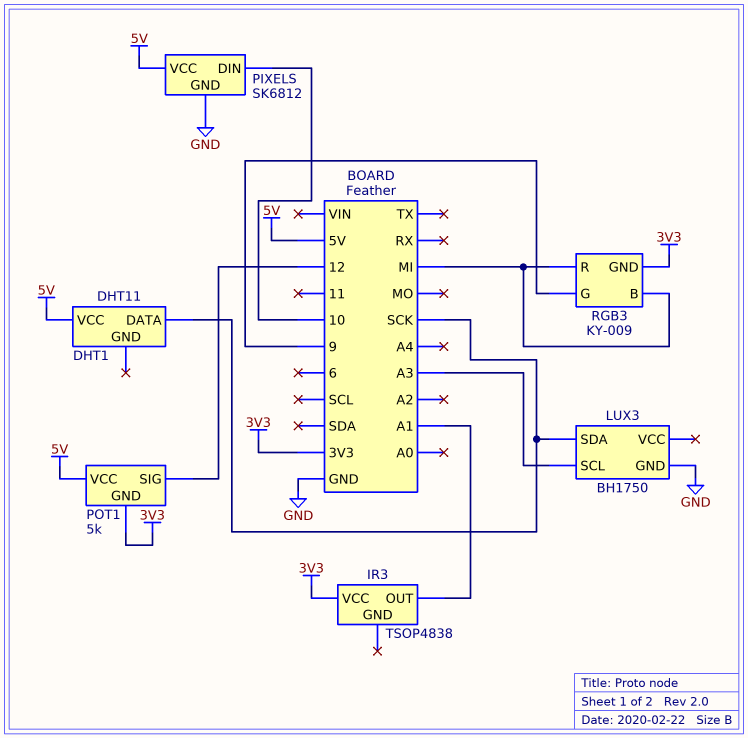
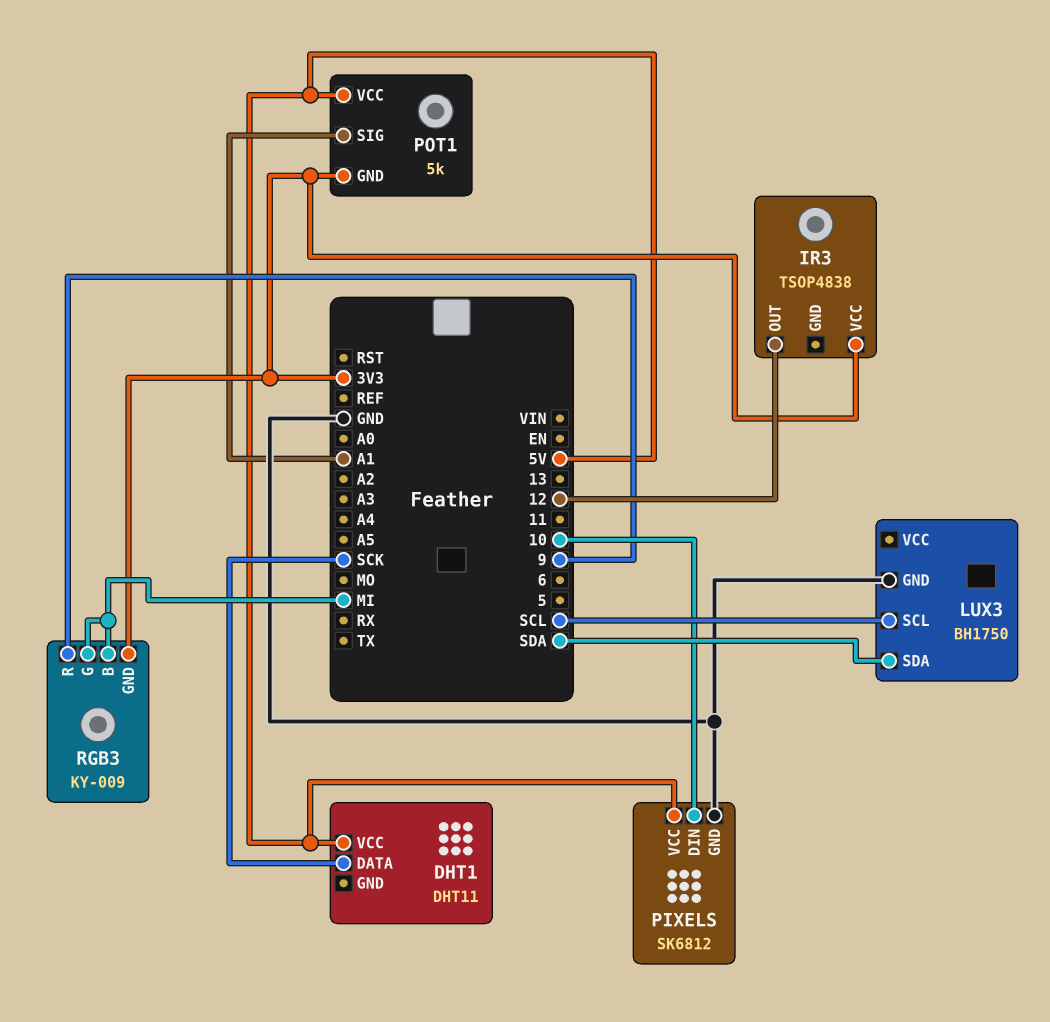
IR3 pin OUT: A1 -> 12
LUX3 pin SCL: A3 -> SCL
LUX3 pin SDA: SCK -> SDA
POT1 pin SIG: 12 -> A1
RGB3 pin G: 9 -> MI
RGB3 pin R: MI -> 9

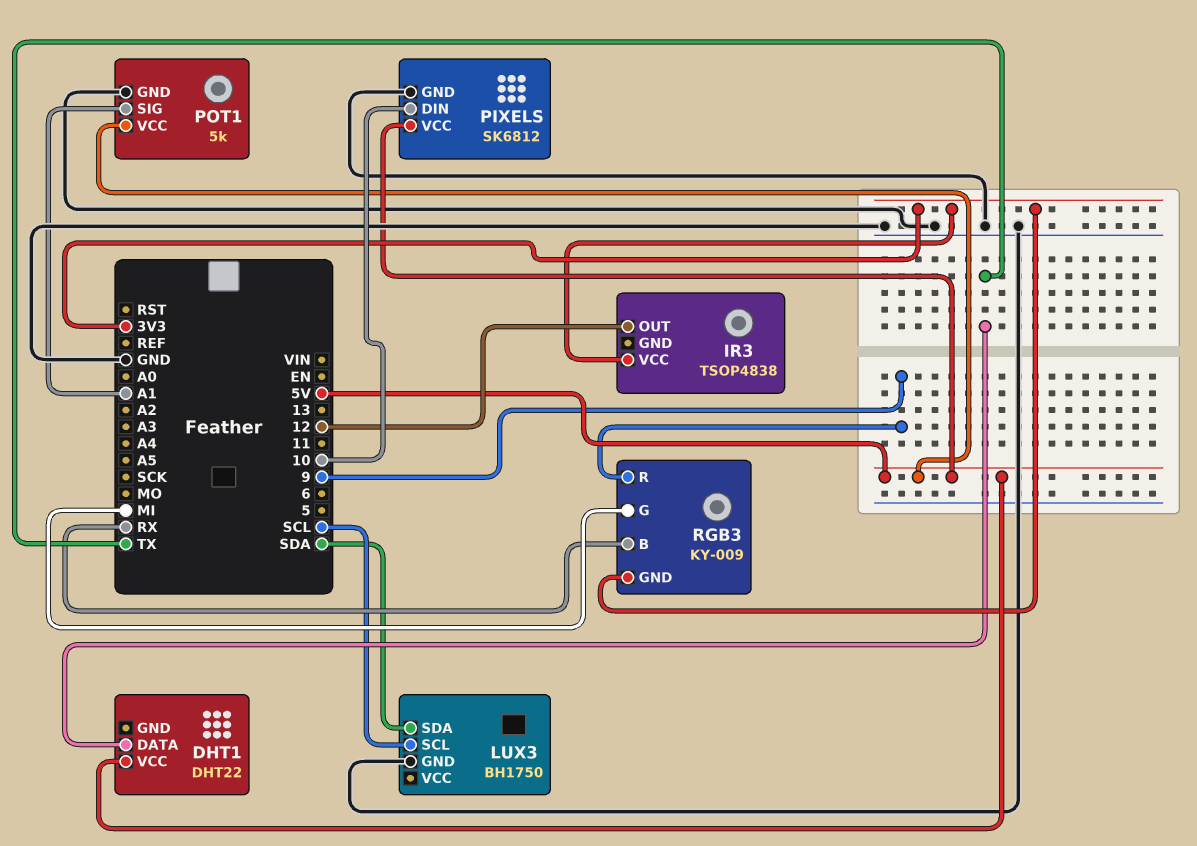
DHT1: DHT11 -> DHT22
DHT1 pin DATA: SCK -> TX
POT1 pin GND: 3V3 -> GND
RGB3 pin B: MI -> RX

